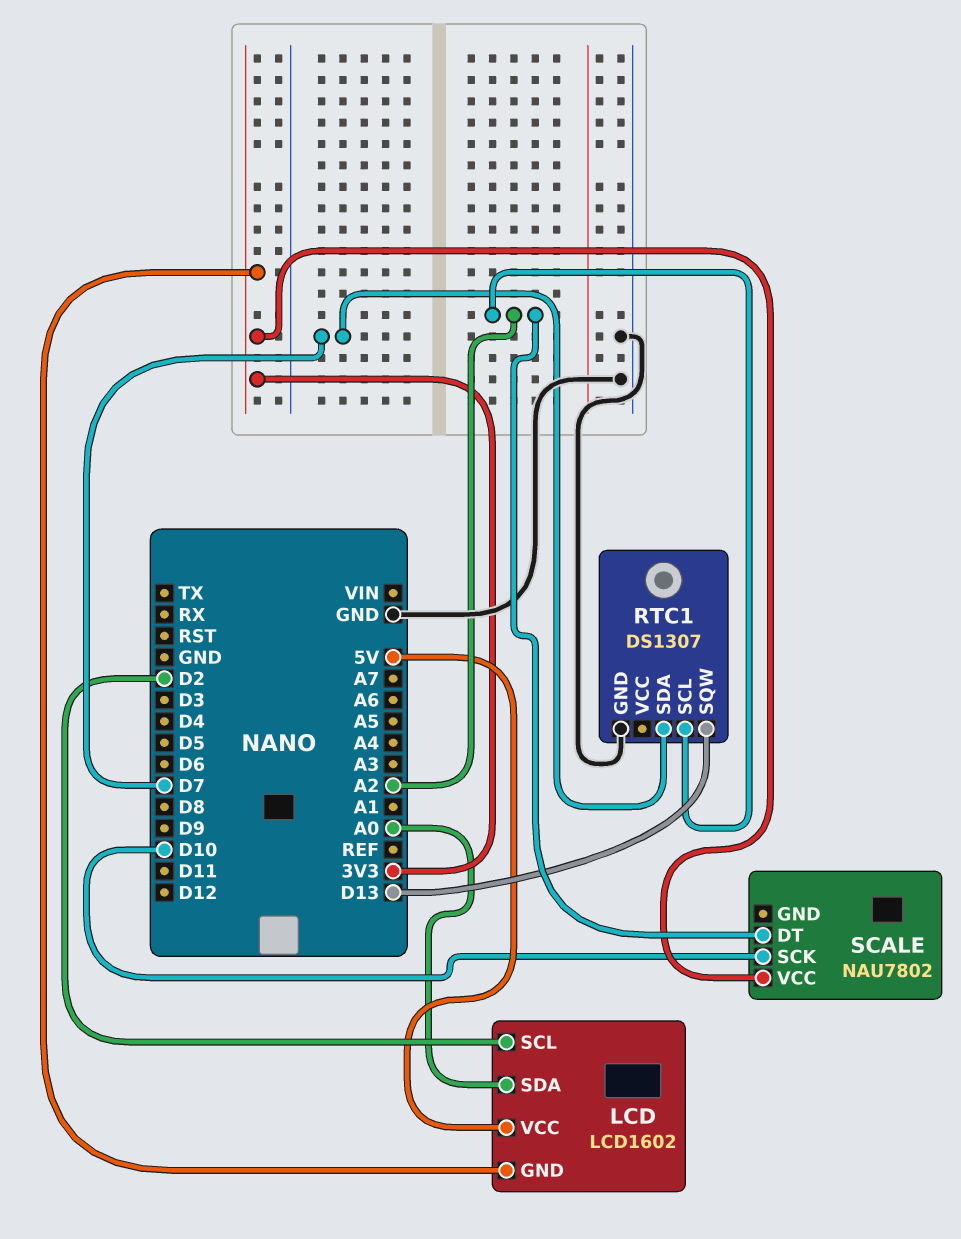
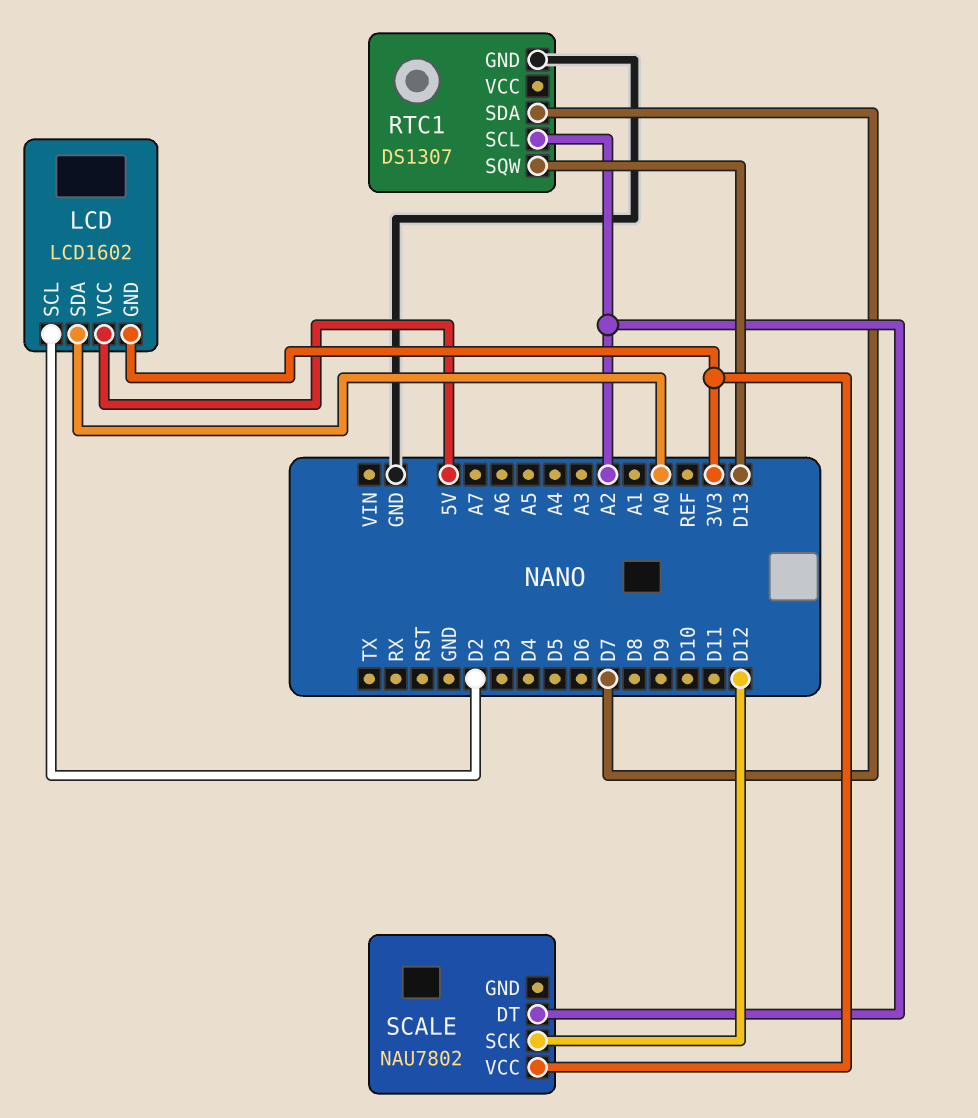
SCALE pin SCK: D10 -> D12

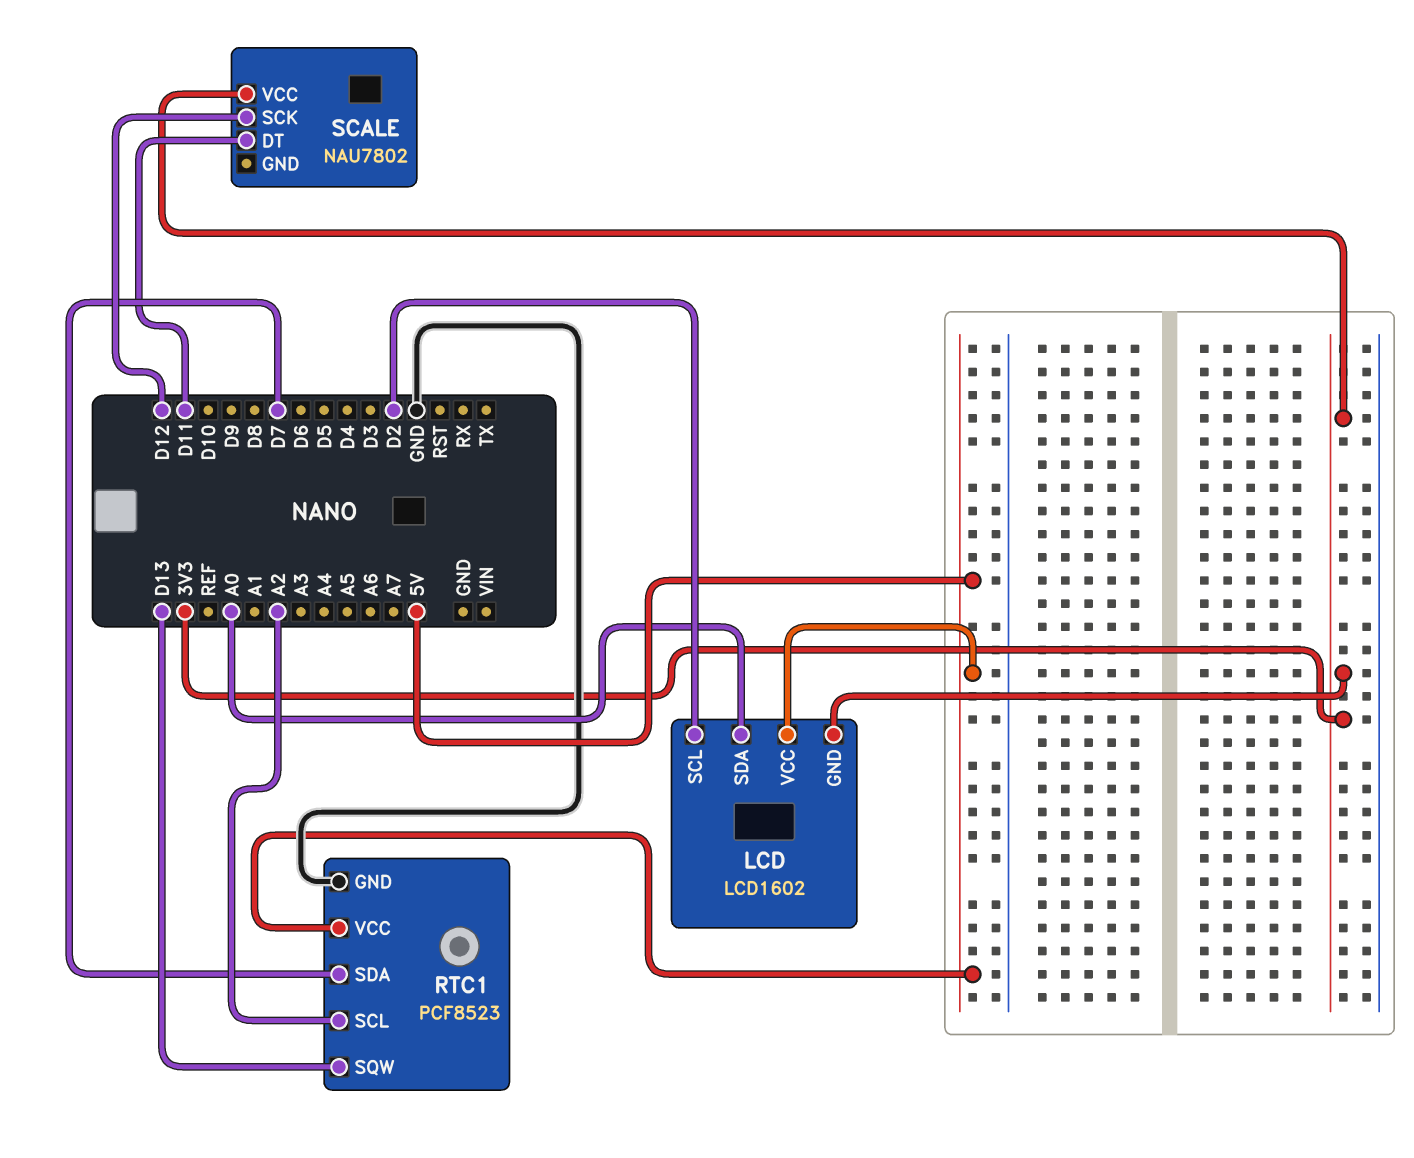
RTC1: DS1307 -> PCF8523
RTC1 pin VCC: none -> 5V
SCALE pin DT: A2 -> D11

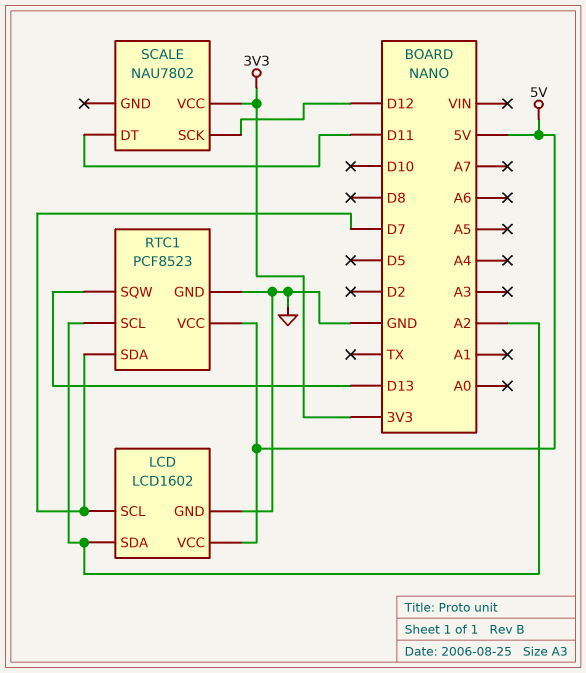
LCD pin GND: 3V3 -> GND
LCD pin SCL: D2 -> D7
LCD pin SDA: A0 -> A2

